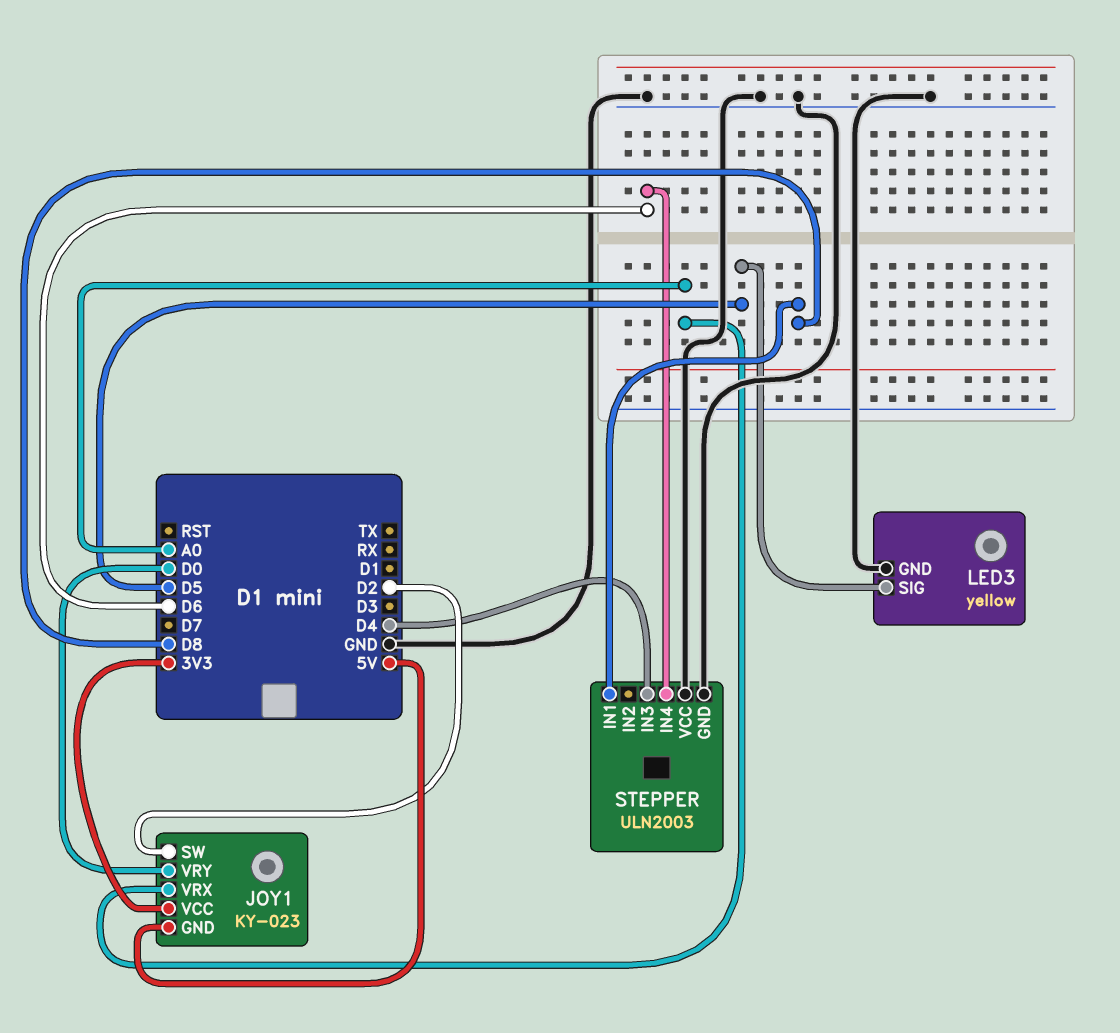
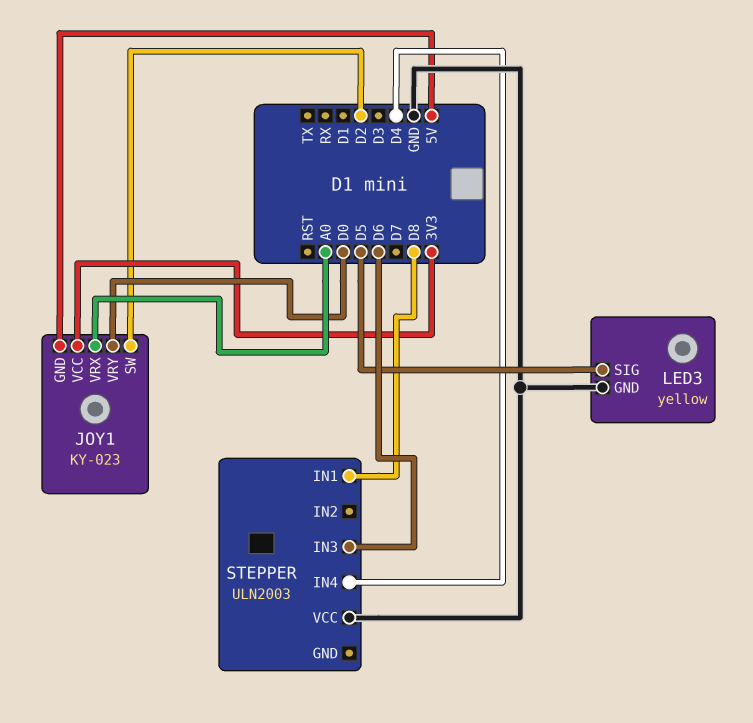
STEPPER pin GND: GND -> none
STEPPER pin IN3: D4 -> D6
STEPPER pin IN4: D6 -> D4

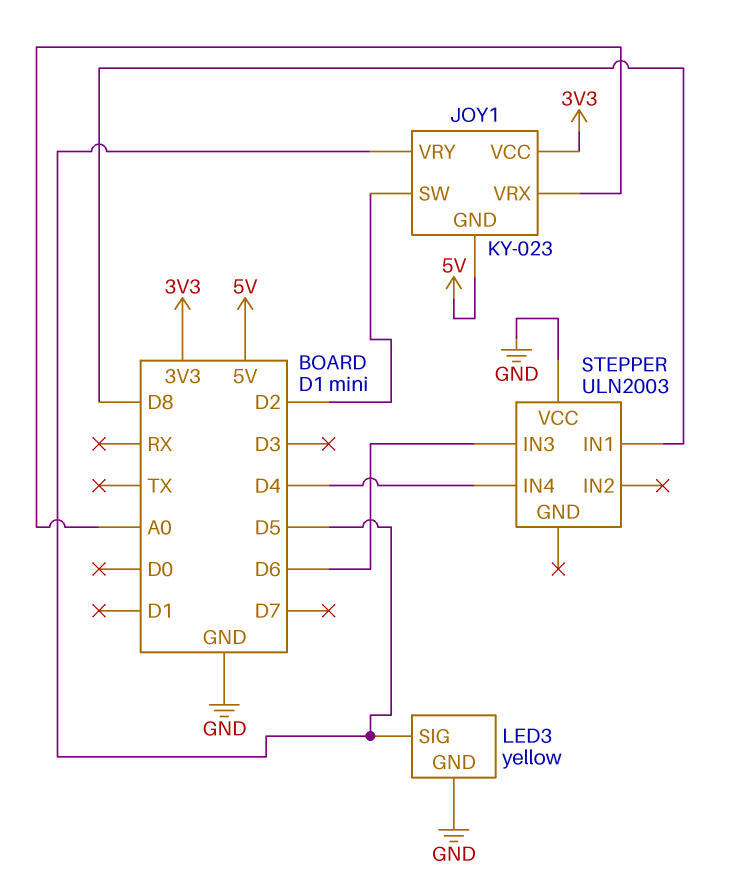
JOY1 pin VRY: D0 -> D5

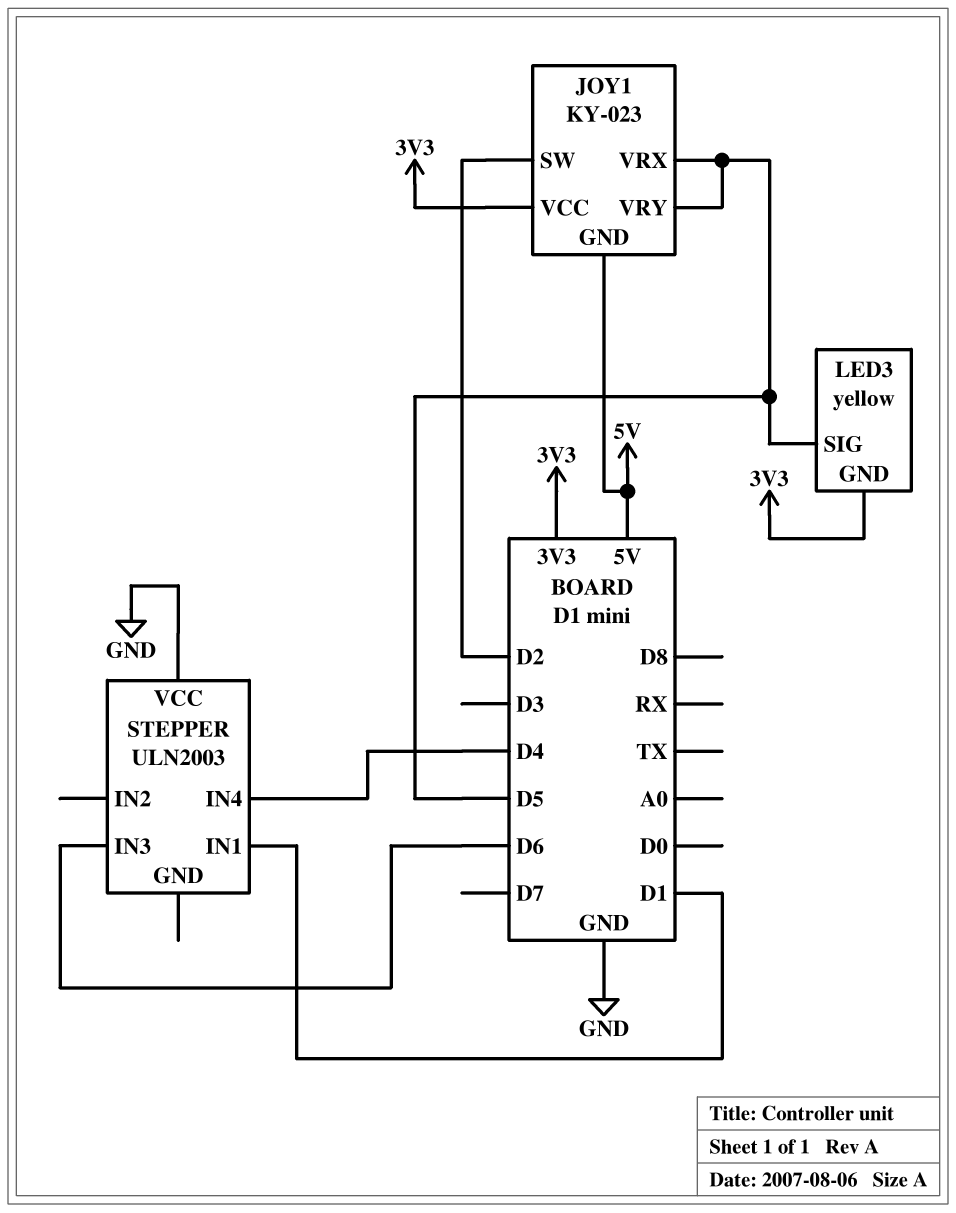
JOY1 pin VRX: A0 -> D5
LED3 pin GND: GND -> 3V3
STEPPER pin IN1: D8 -> D1

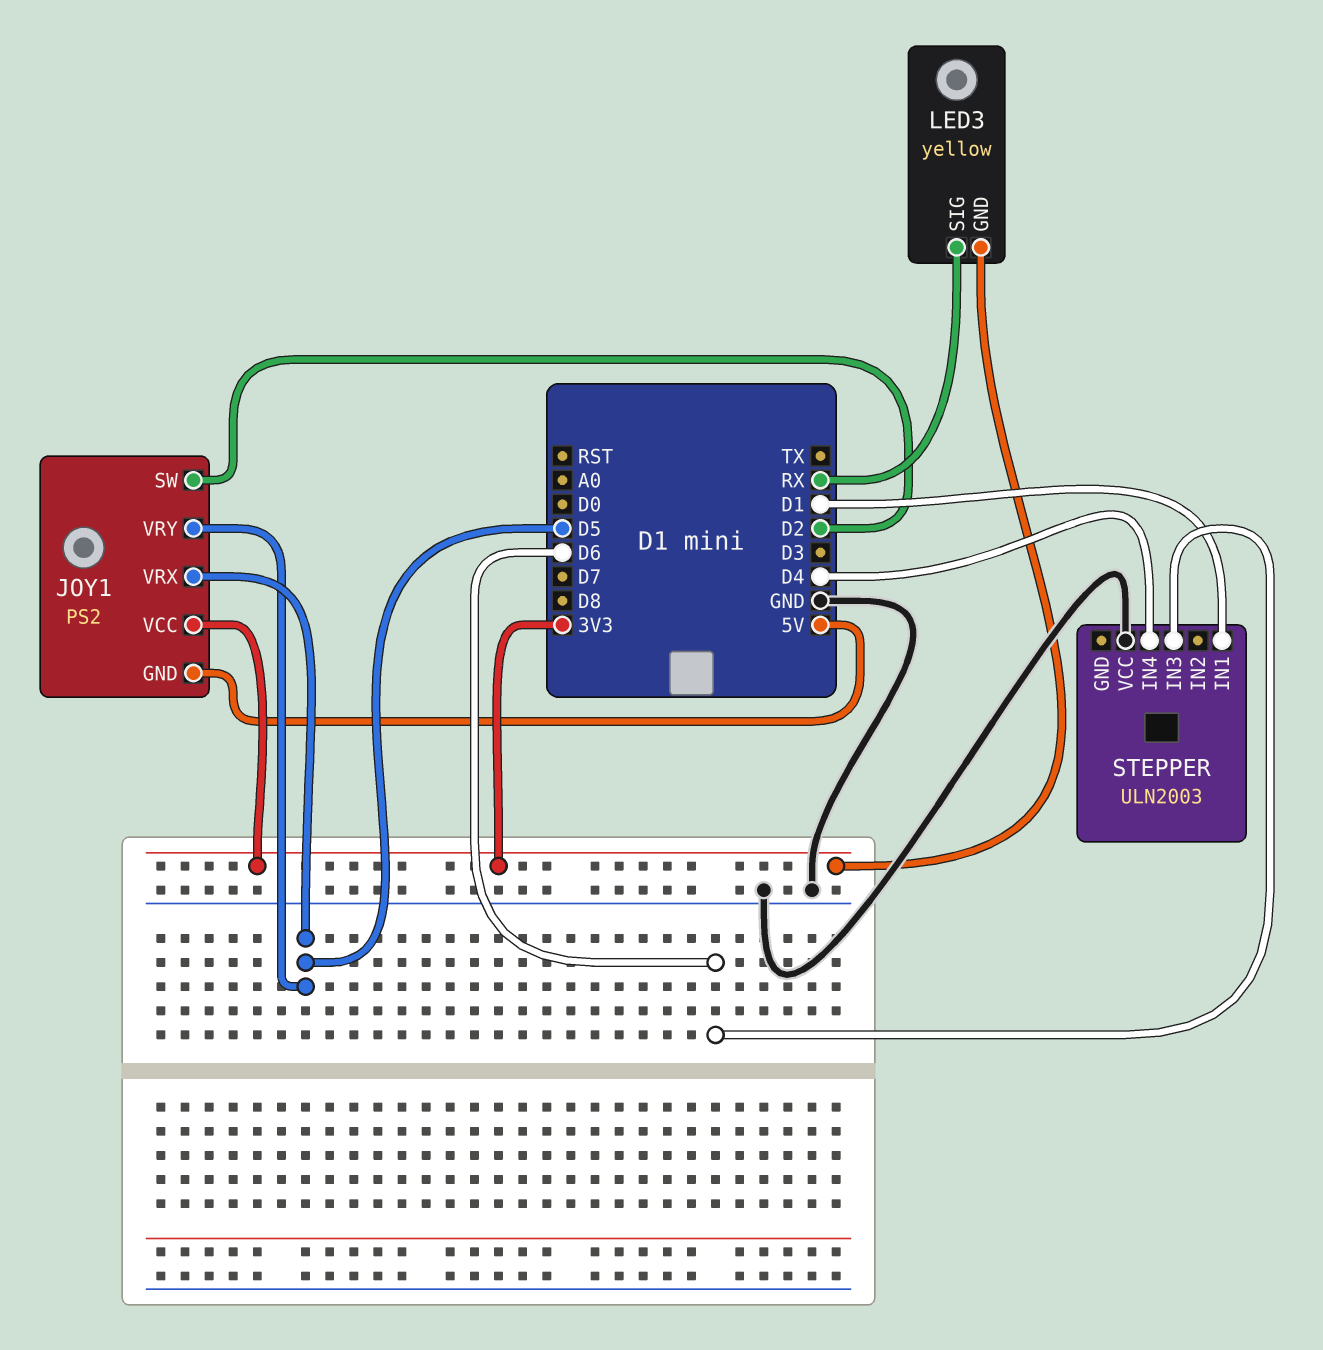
JOY1: KY-023 -> PS2
LED3 pin SIG: D5 -> RX

